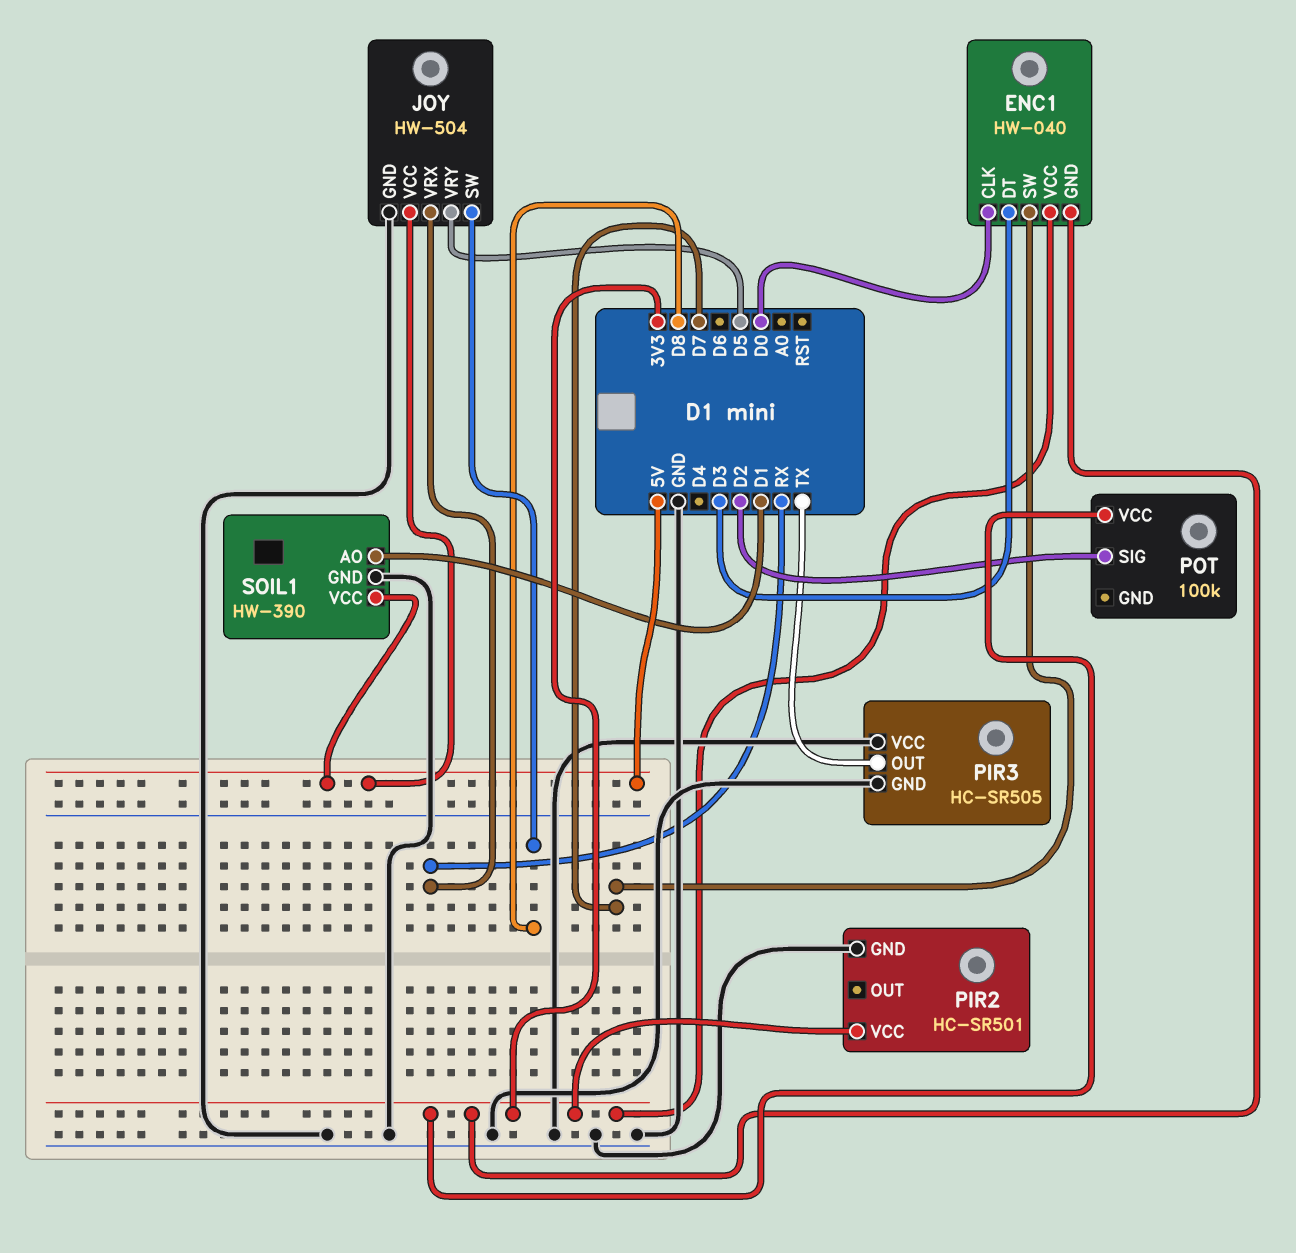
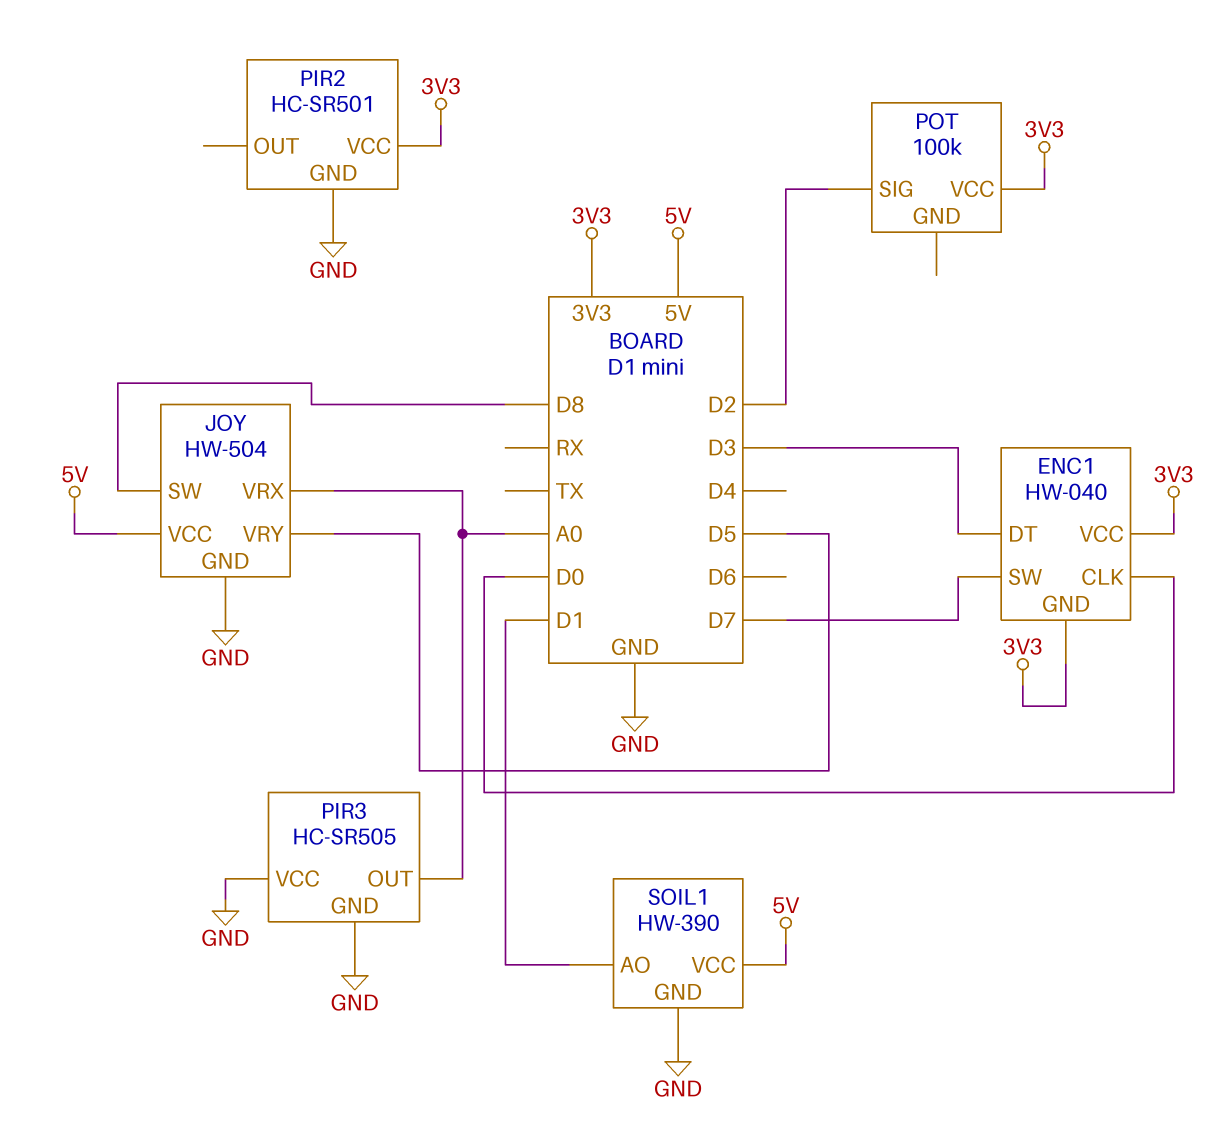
JOY pin VRX: RX -> A0
PIR3 pin OUT: TX -> A0

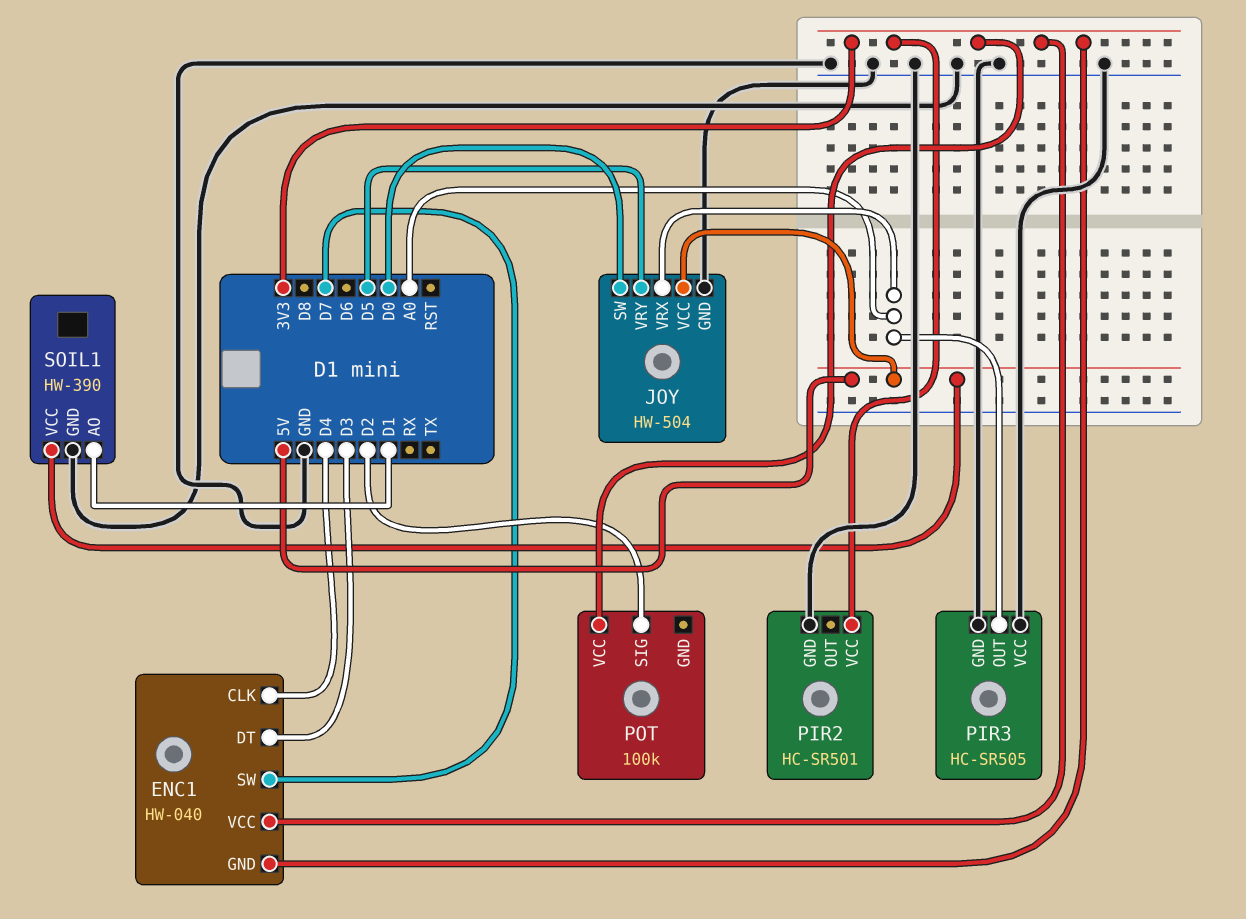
ENC1 pin CLK: D0 -> D4
JOY pin SW: D8 -> D0

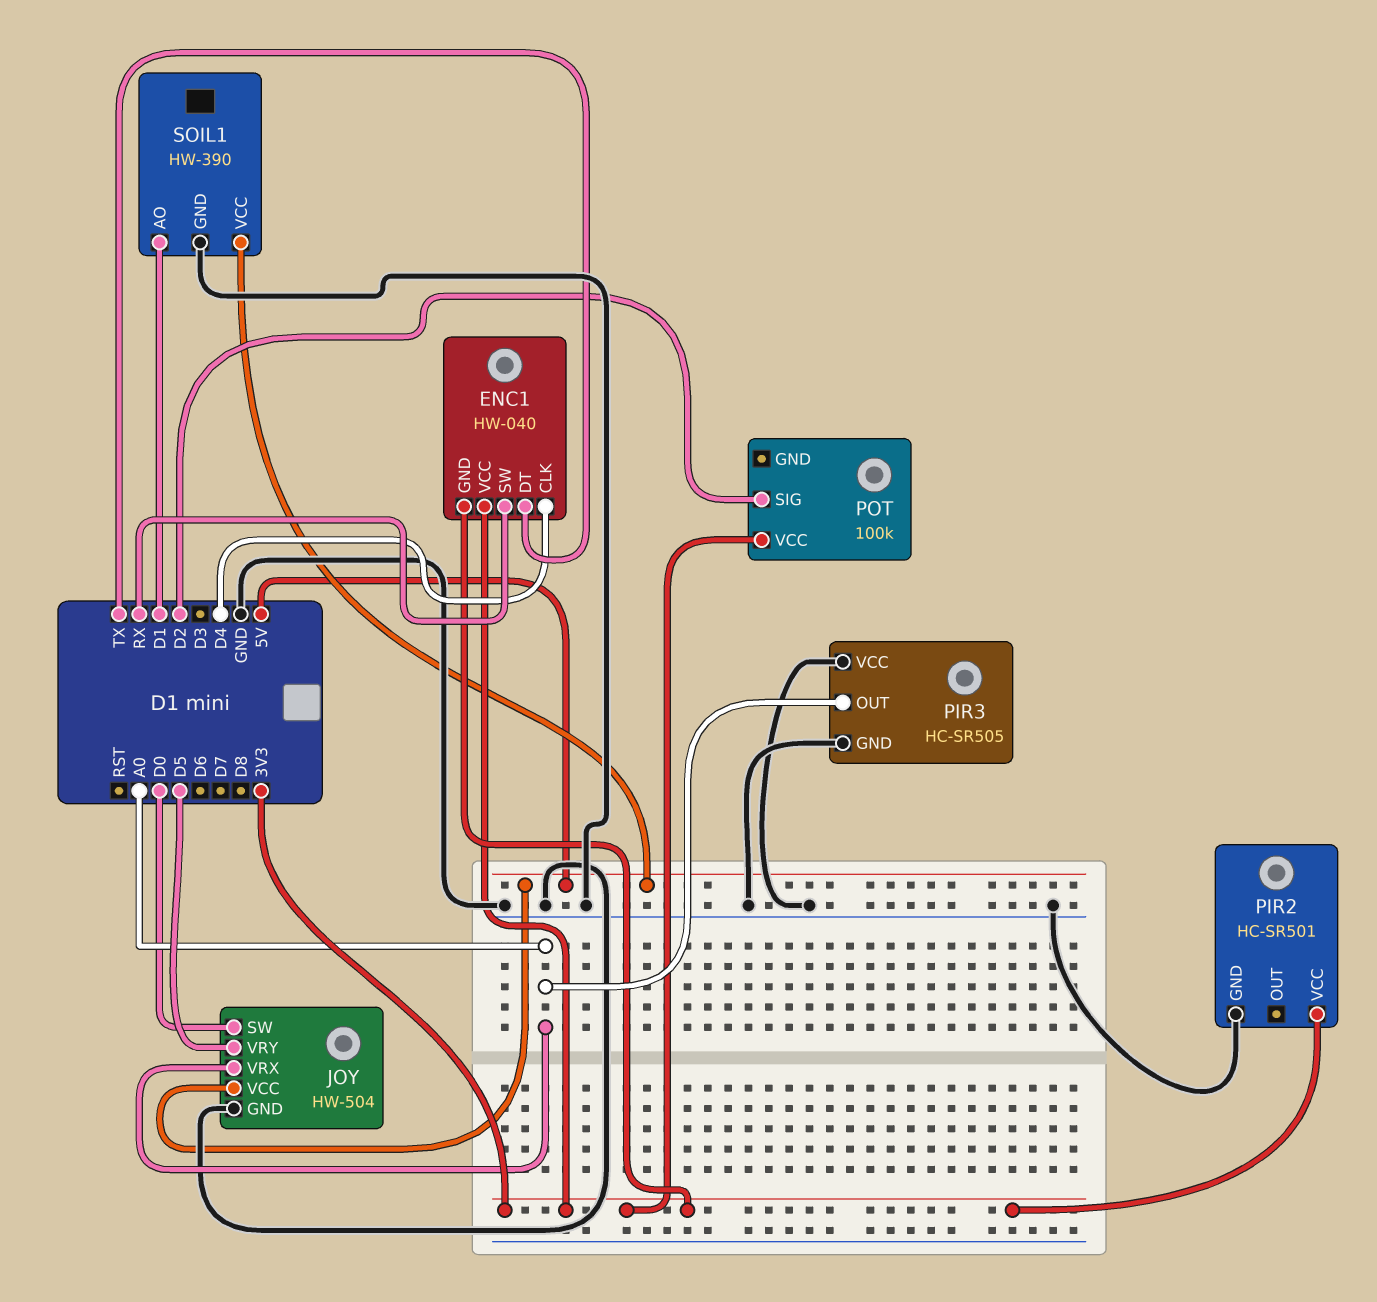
ENC1 pin DT: D3 -> TX
ENC1 pin SW: D7 -> RX

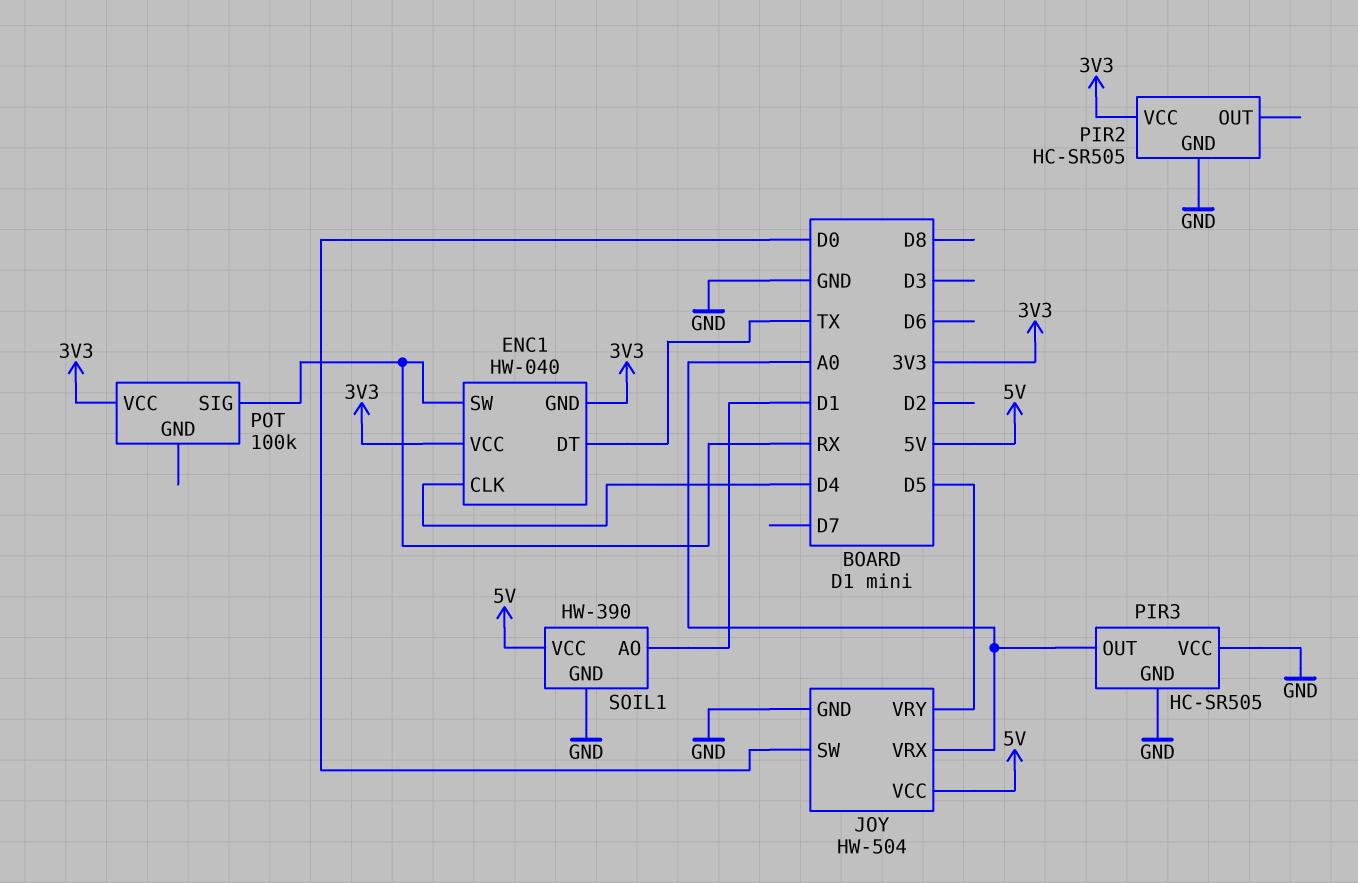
PIR2: HC-SR501 -> HC-SR505
POT pin SIG: D2 -> RX

